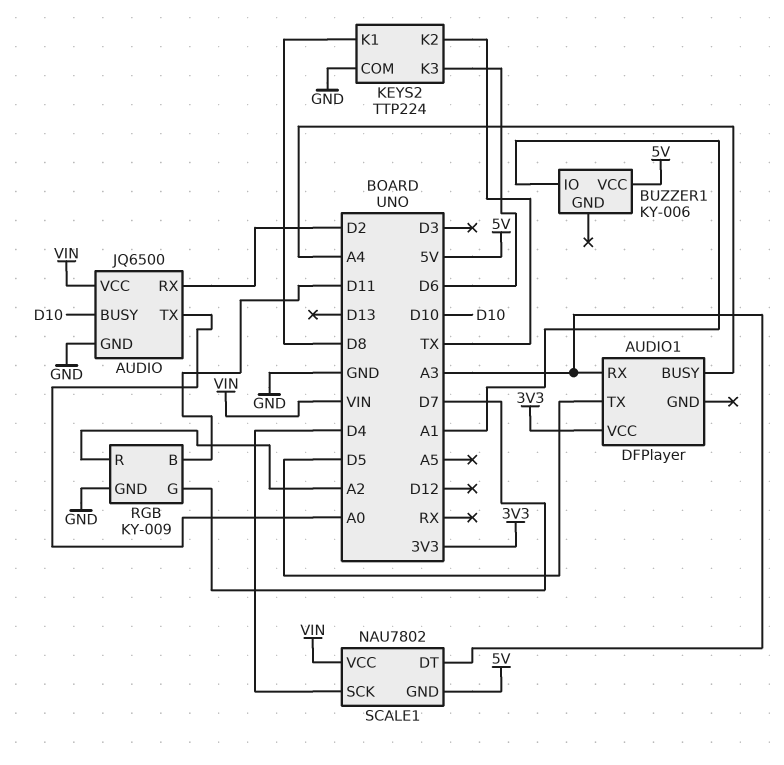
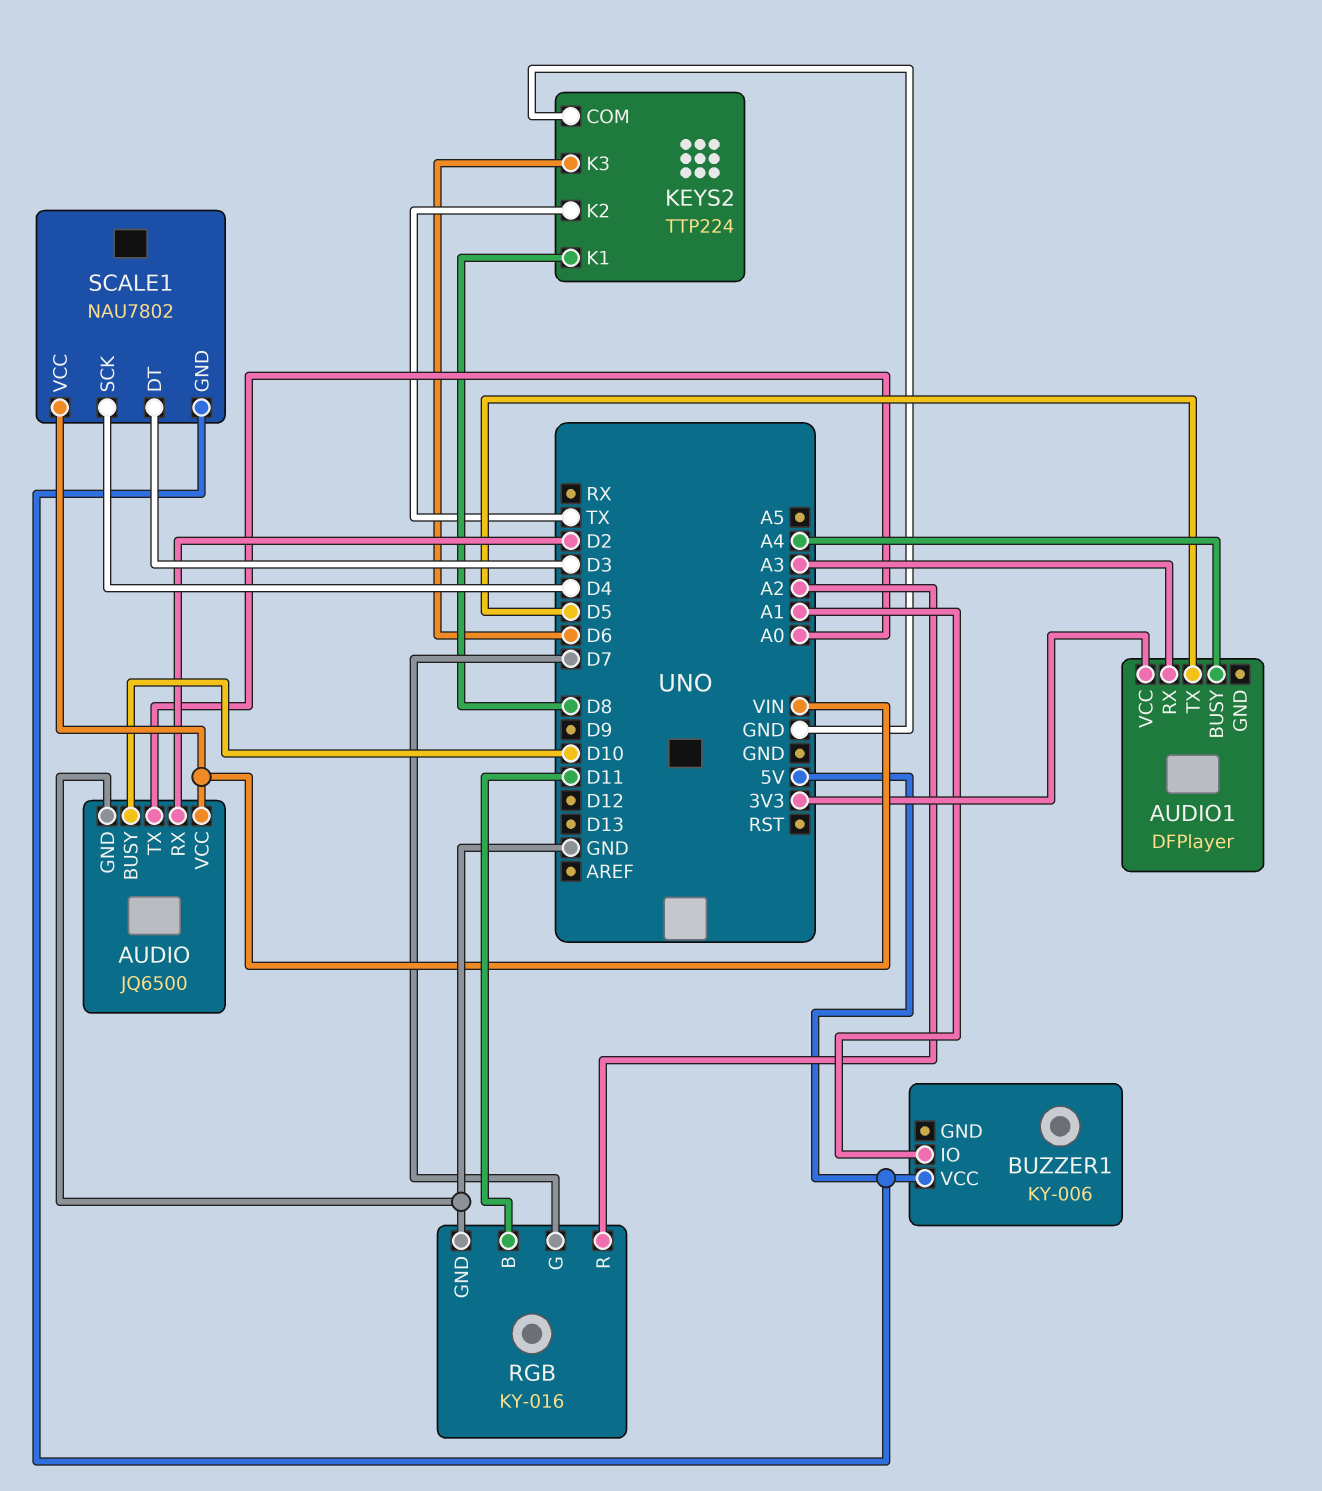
RGB: KY-009 -> KY-016
SCALE1 pin DT: A3 -> D3

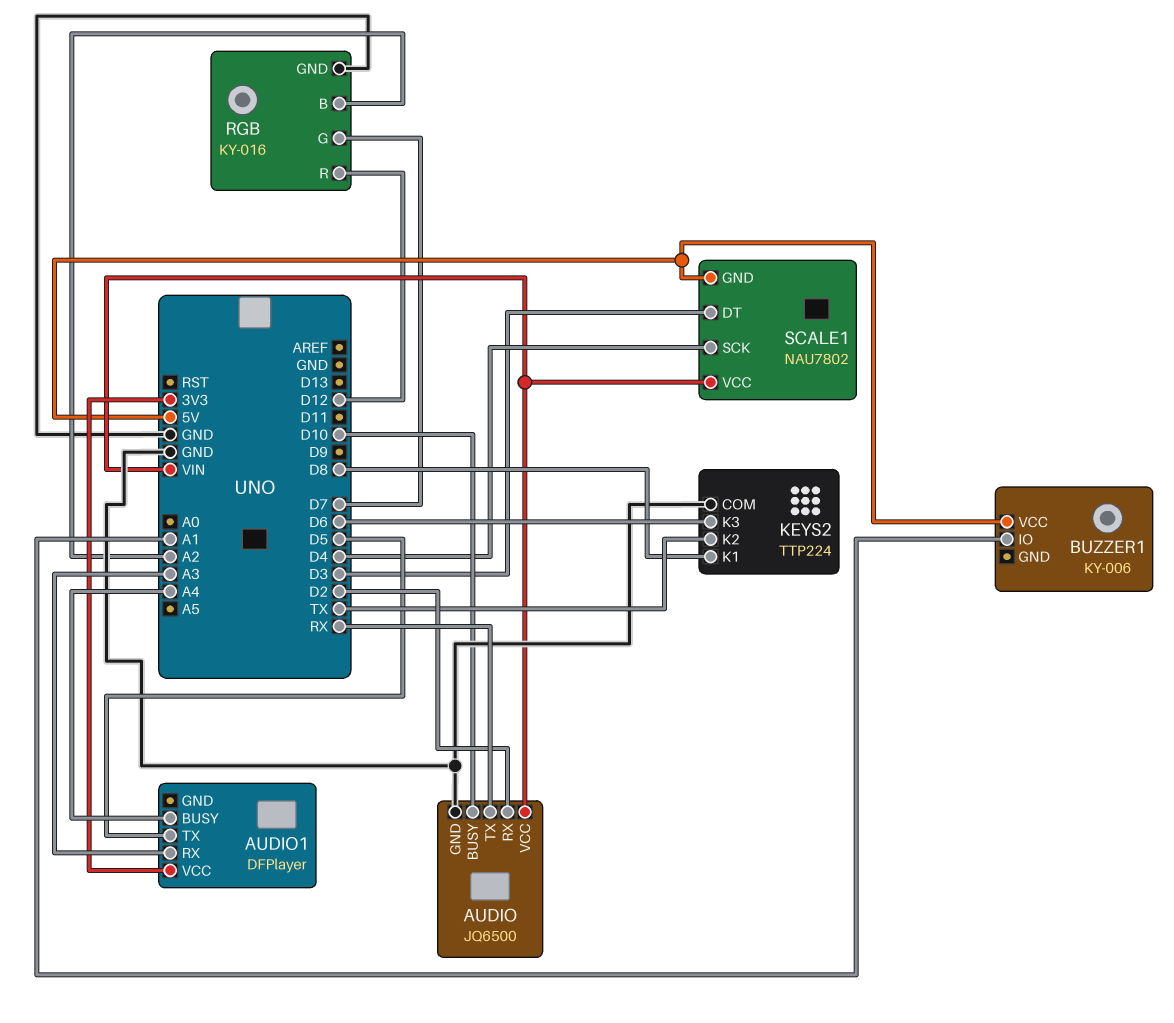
AUDIO pin TX: A0 -> RX
RGB pin B: D11 -> A2
RGB pin R: A2 -> D12

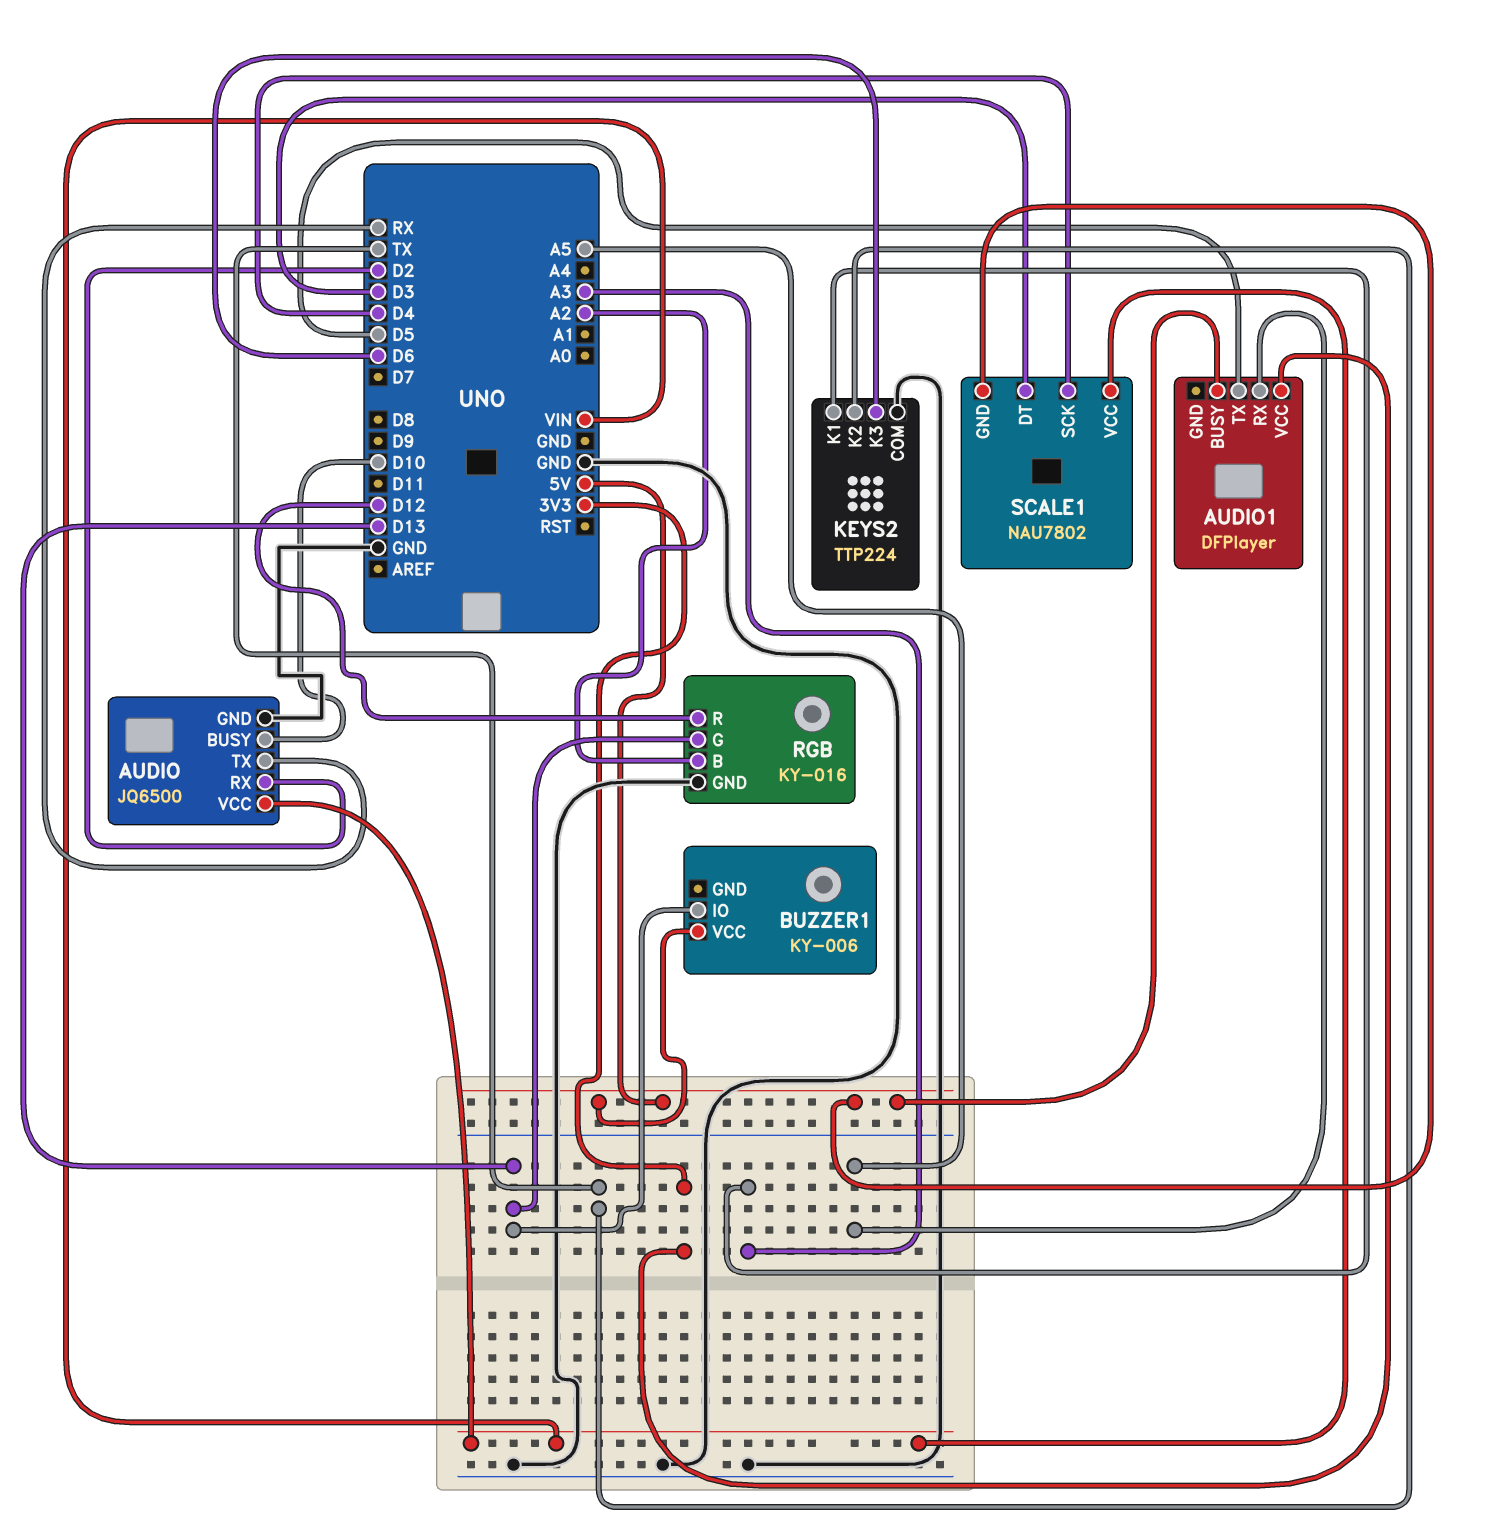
AUDIO1 pin BUSY: A4 -> 5V
AUDIO1 pin RX: A3 -> A5
BUZZER1 pin IO: A1 -> D13
KEYS2 pin K1: D8 -> A3
RGB pin G: D7 -> D13

